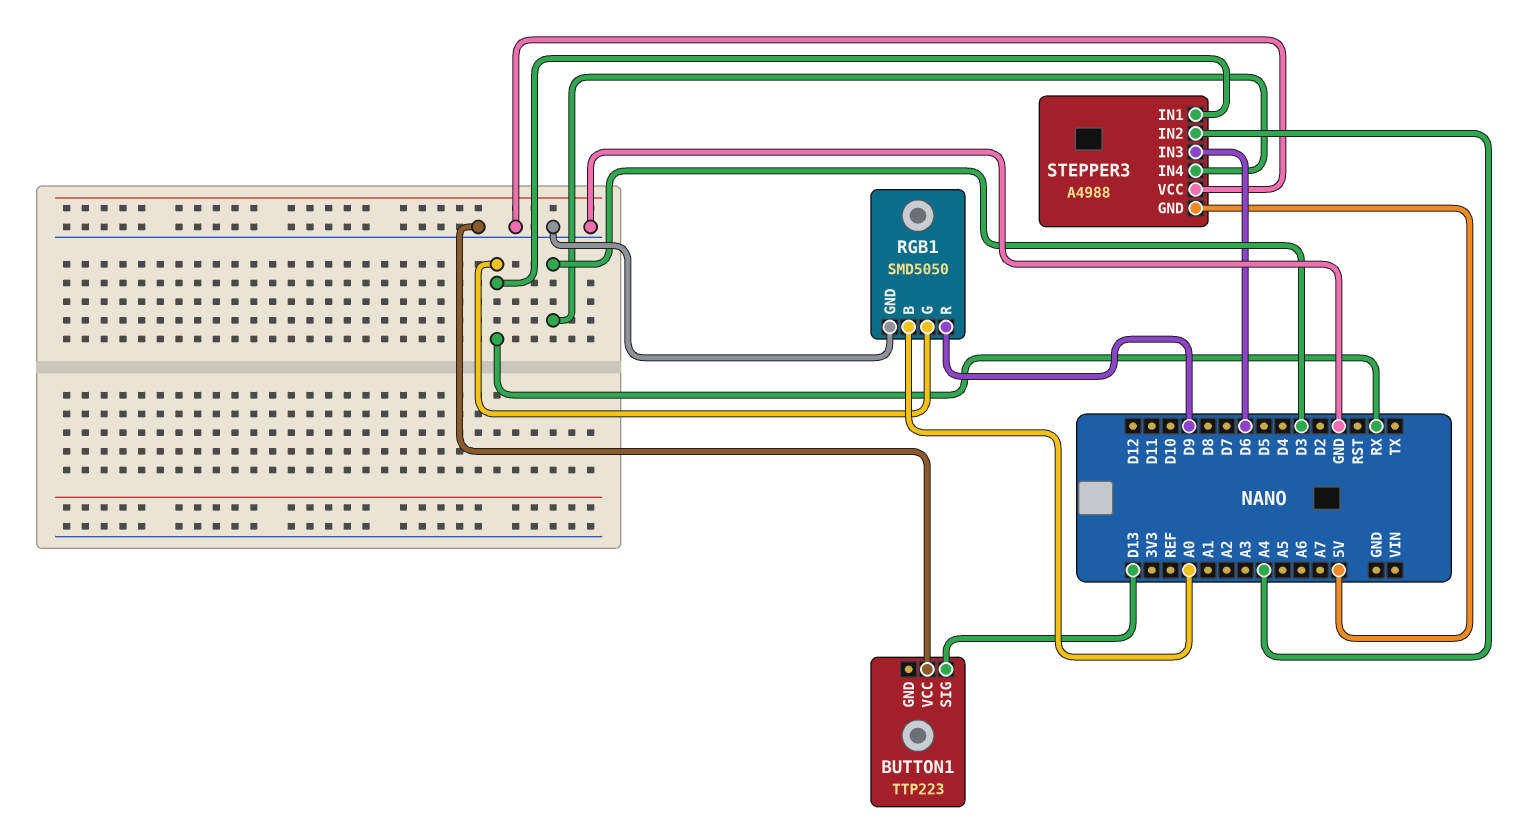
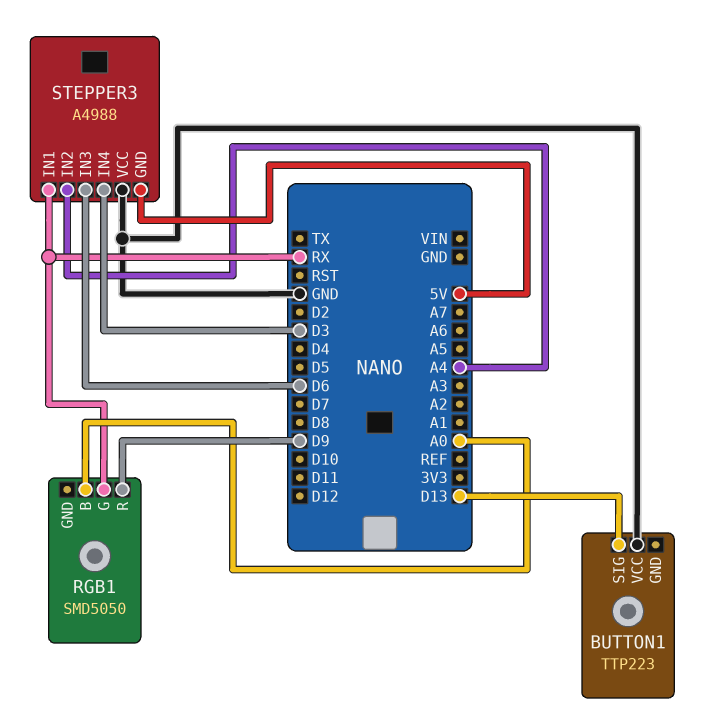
RGB1 pin GND: GND -> none

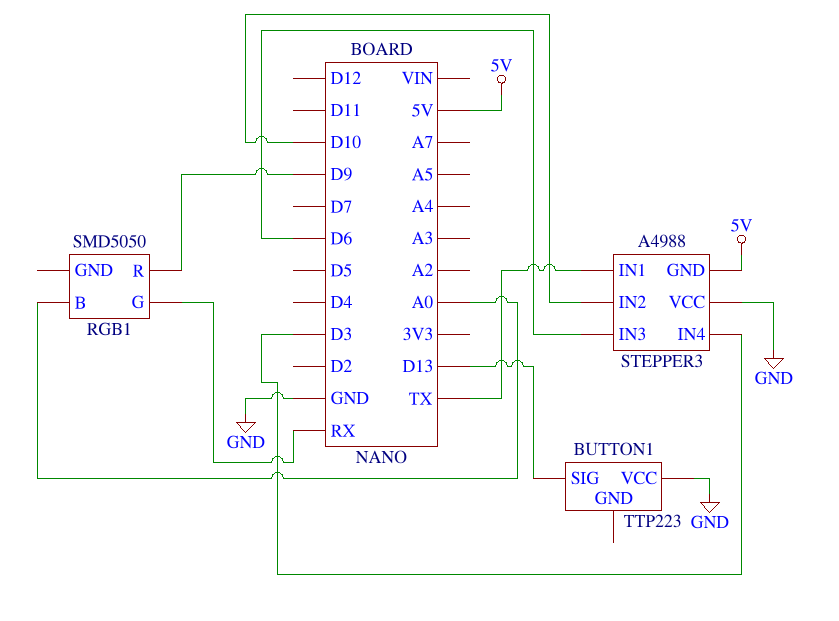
STEPPER3 pin IN1: RX -> TX
STEPPER3 pin IN2: A4 -> D10

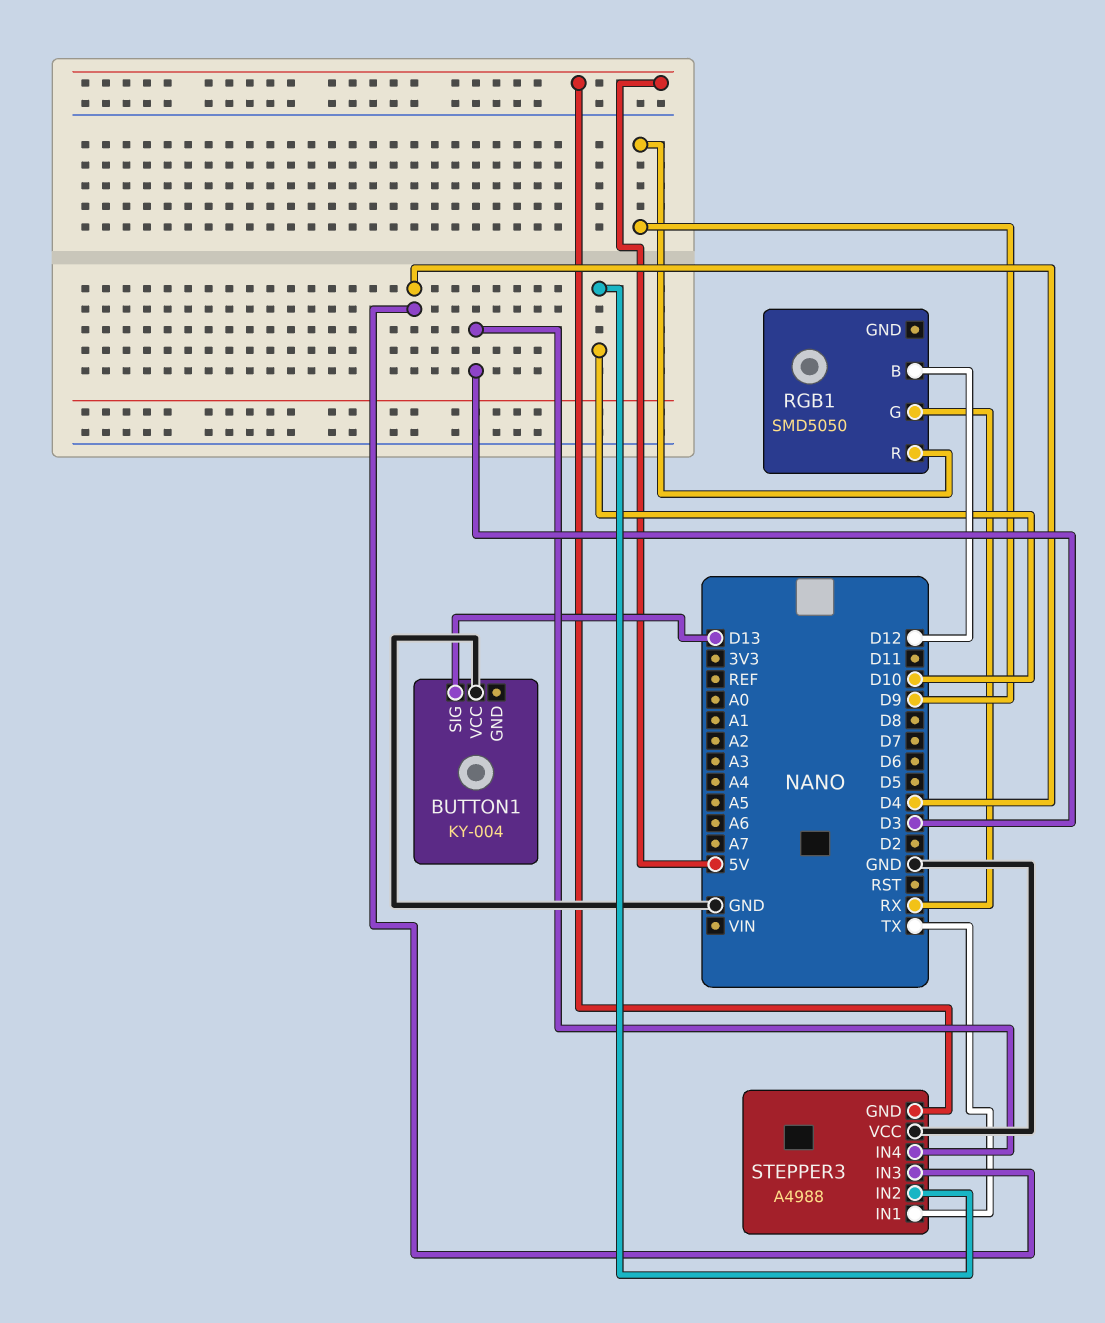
BUTTON1: TTP223 -> KY-004
RGB1 pin B: A0 -> D12
STEPPER3 pin IN3: D6 -> D4

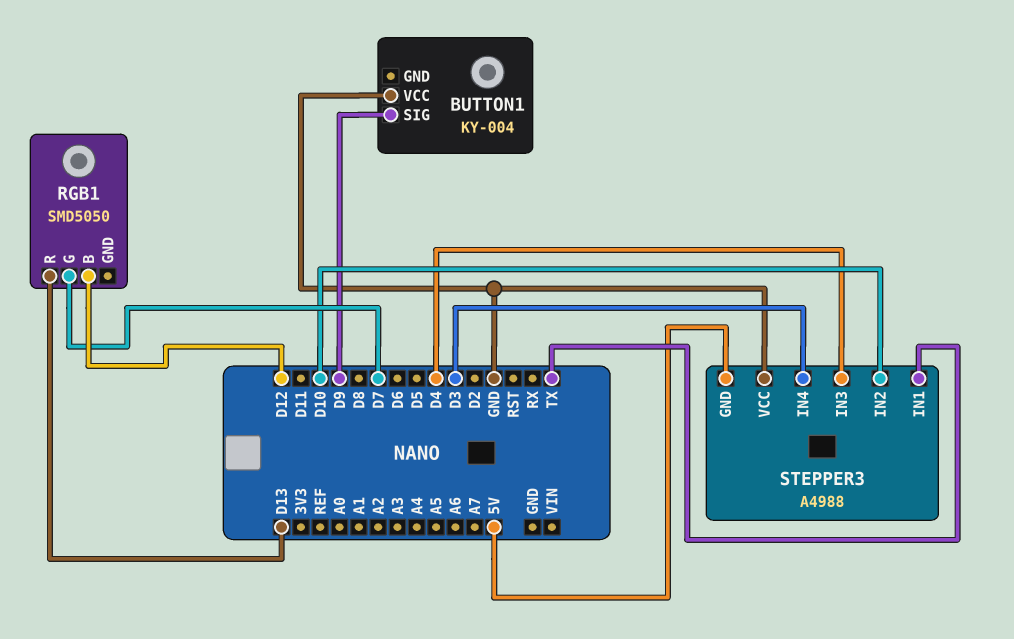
BUTTON1 pin SIG: D13 -> D9
RGB1 pin G: RX -> D7
RGB1 pin R: D9 -> D13

